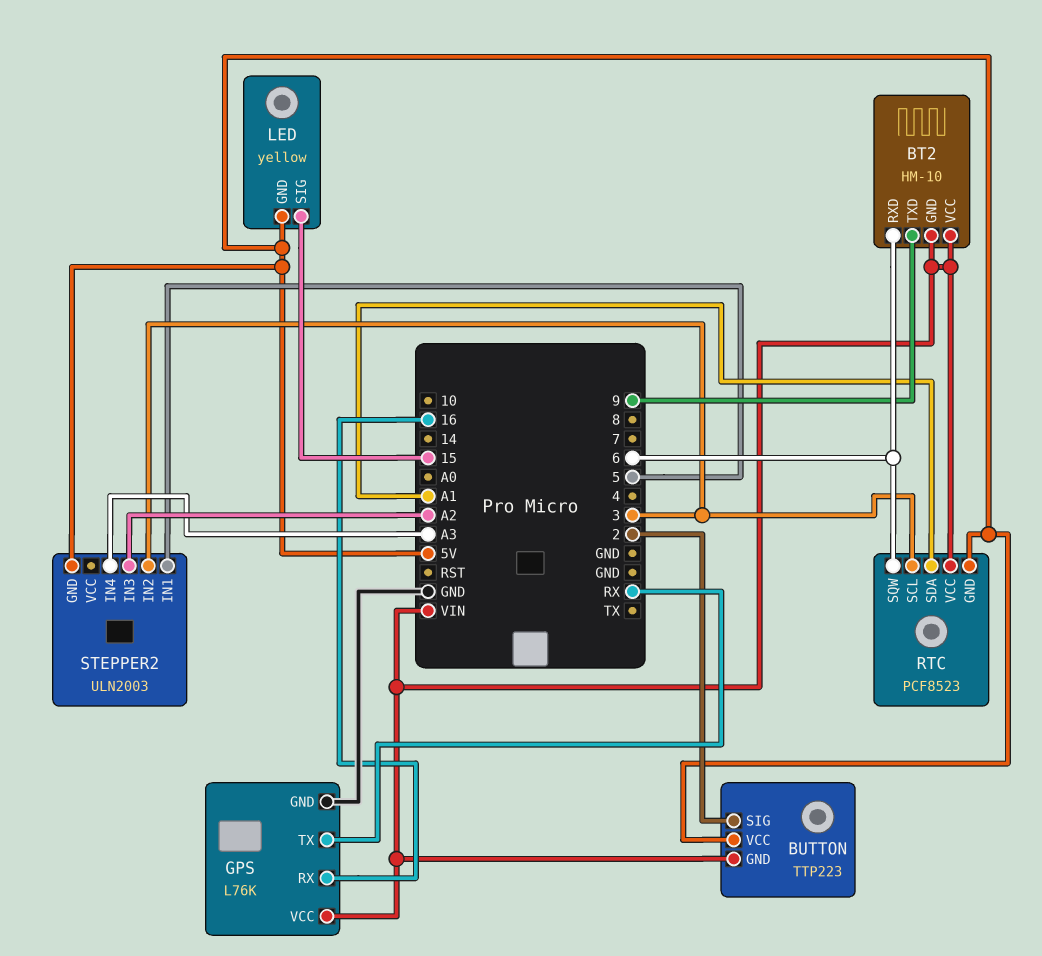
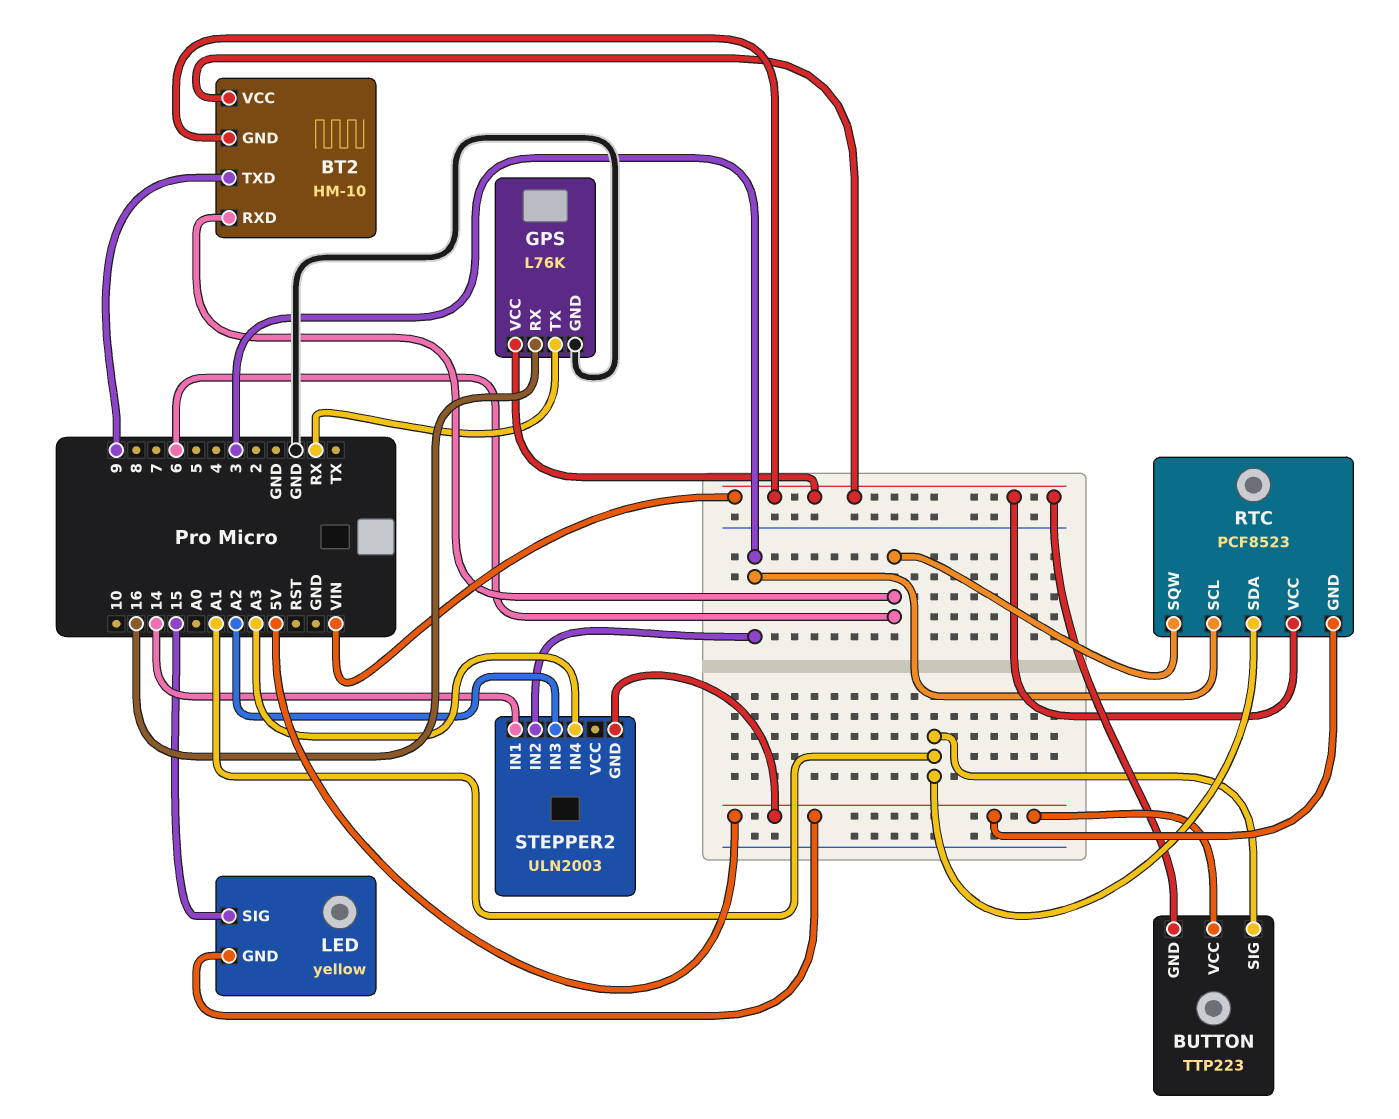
BUTTON pin SIG: 2 -> A1
STEPPER2 pin IN1: 5 -> 14

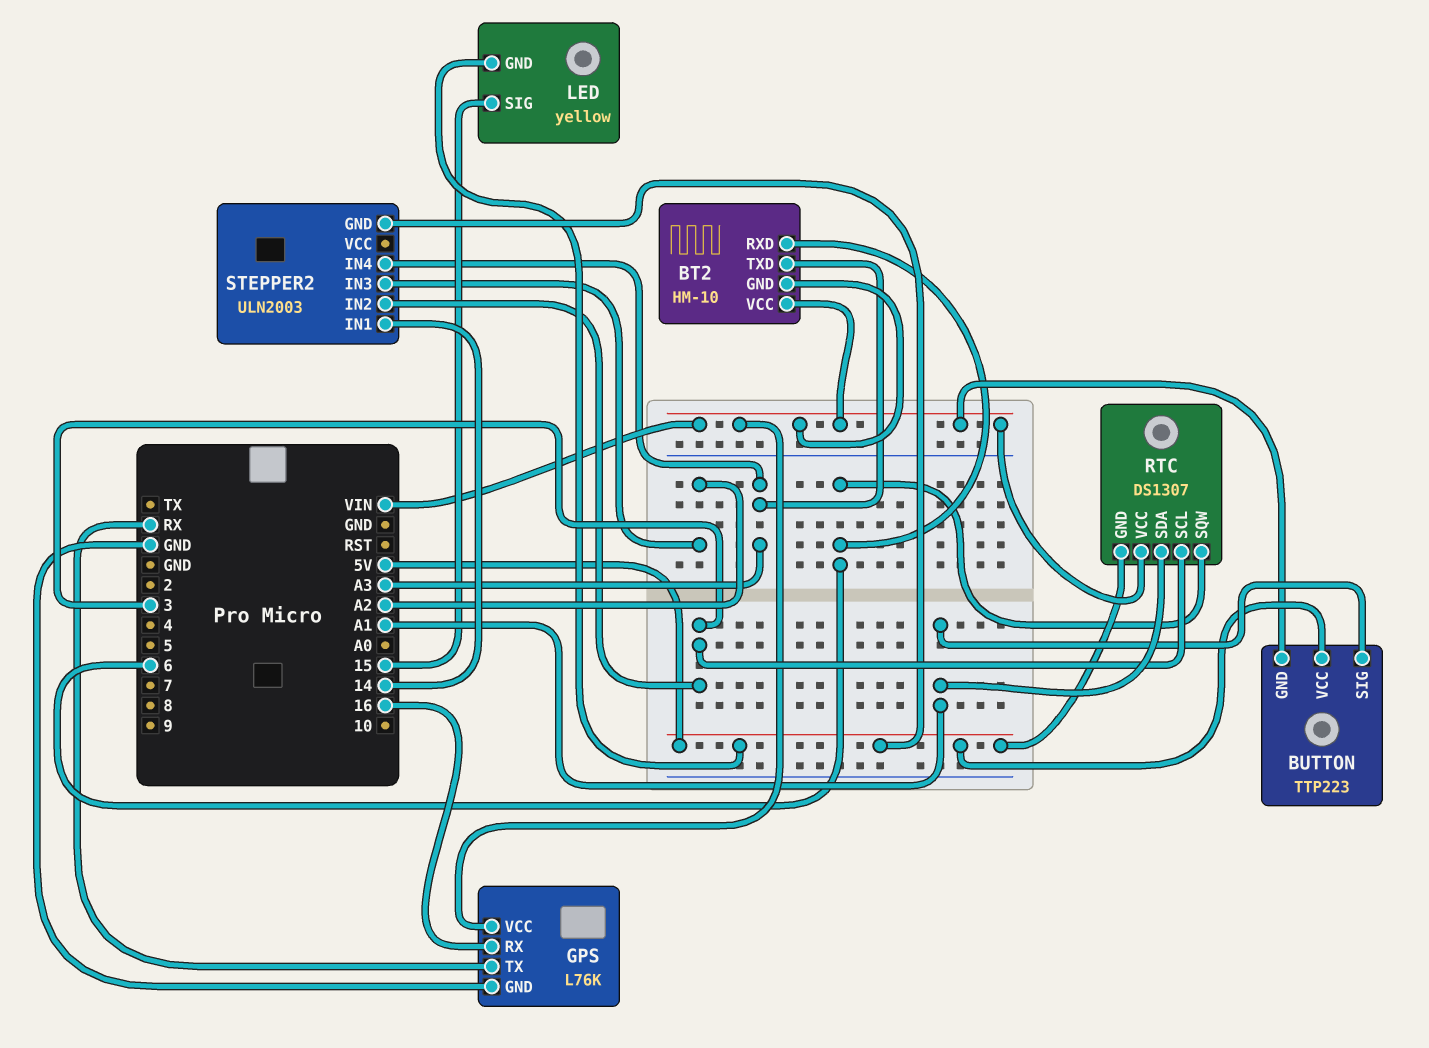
BT2 pin TXD: 9 -> A3
RTC: PCF8523 -> DS1307

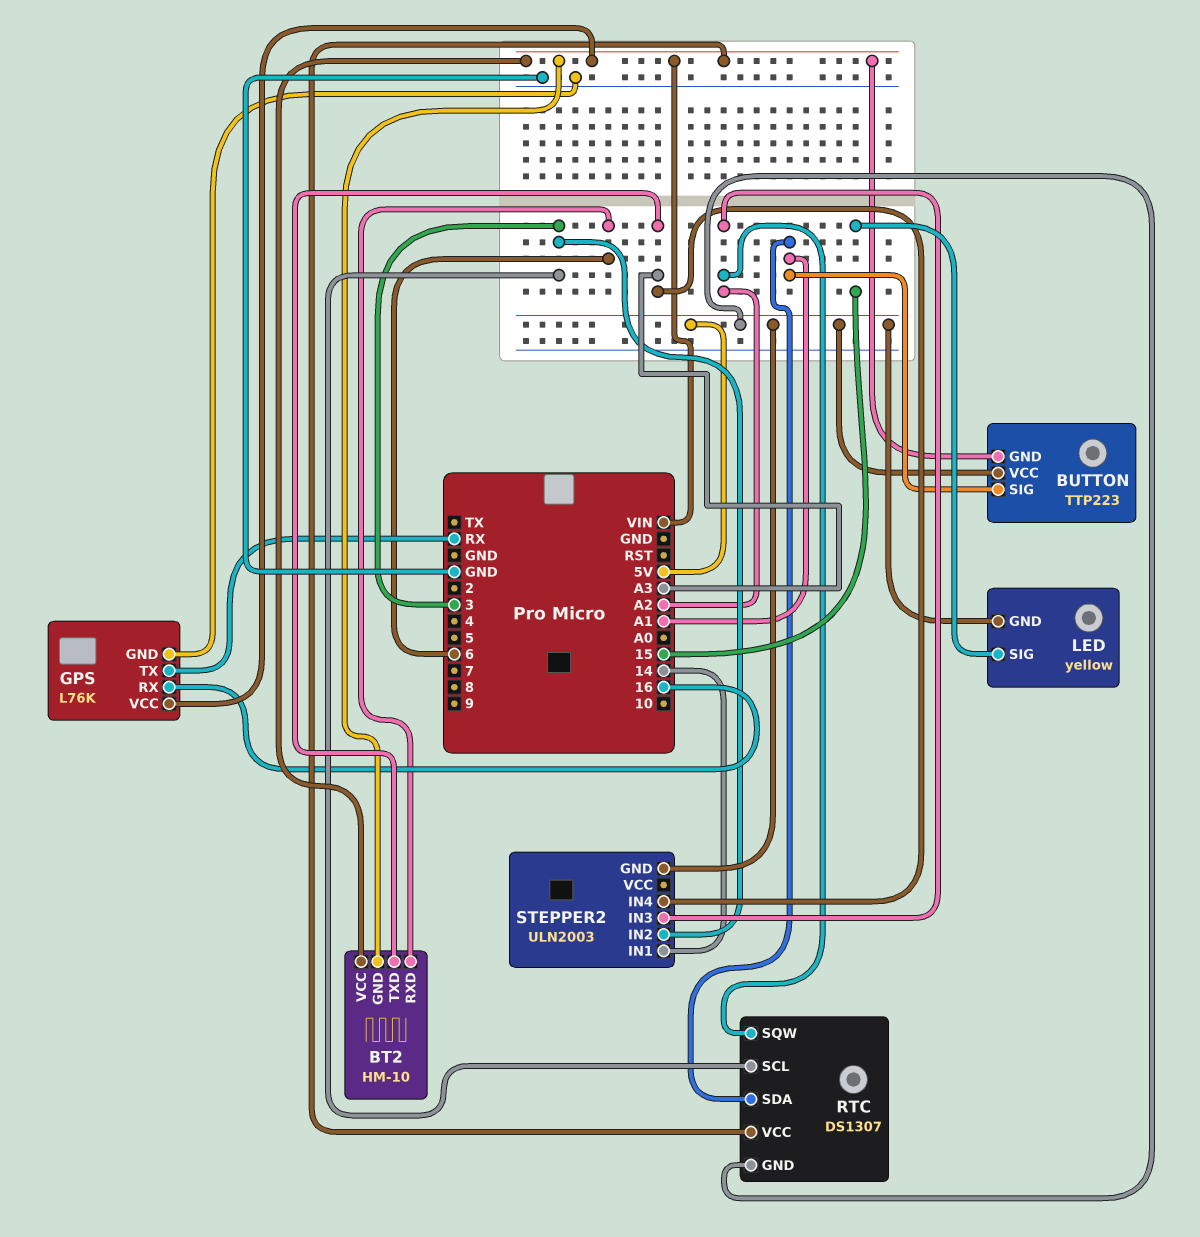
RTC pin SQW: 6 -> A2

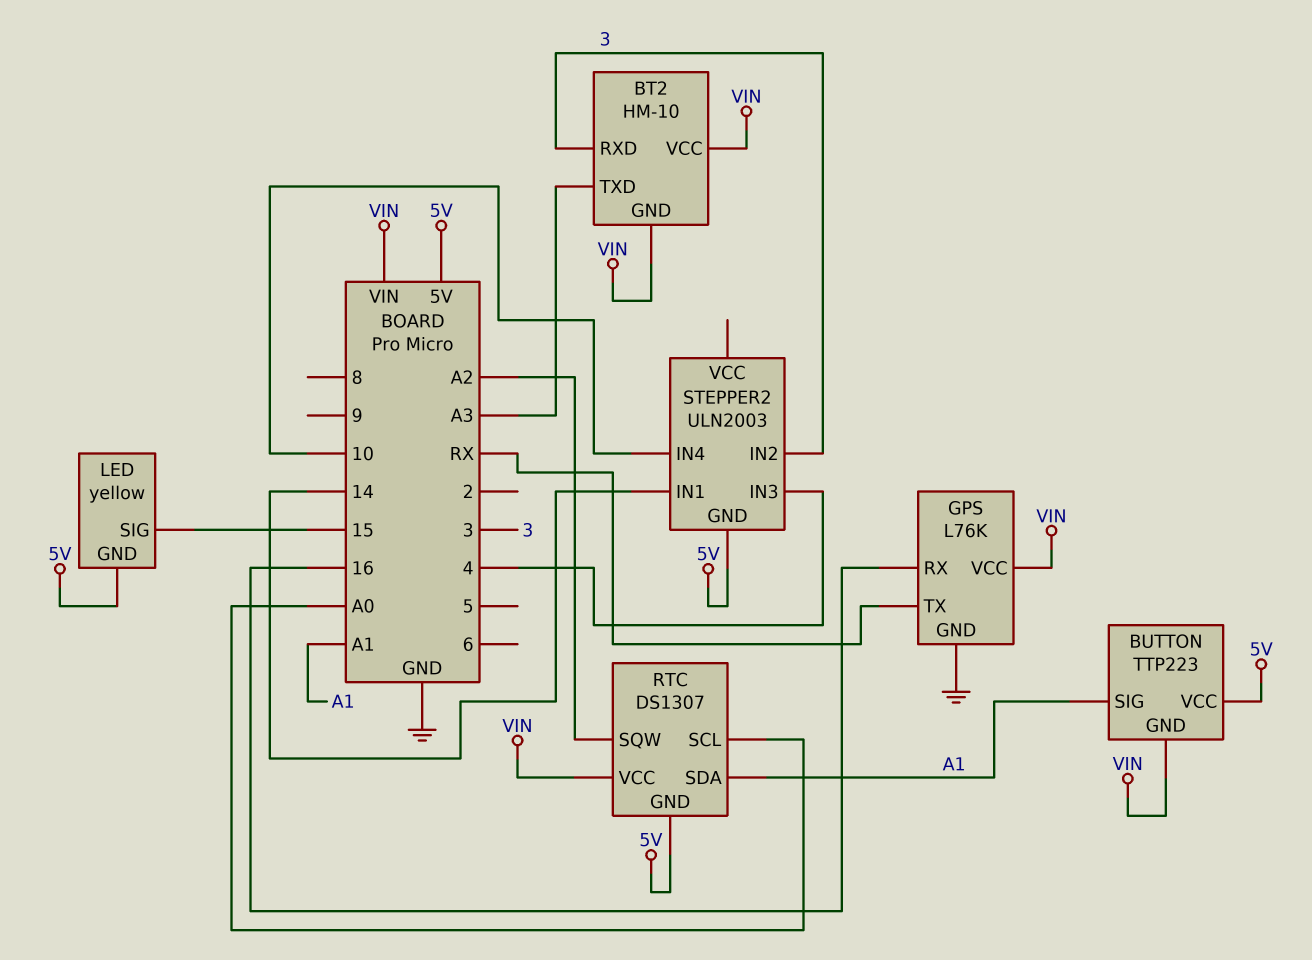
BT2 pin RXD: 6 -> 3
RTC pin SCL: 3 -> A0
STEPPER2 pin IN3: A2 -> 4
STEPPER2 pin IN4: A3 -> 10

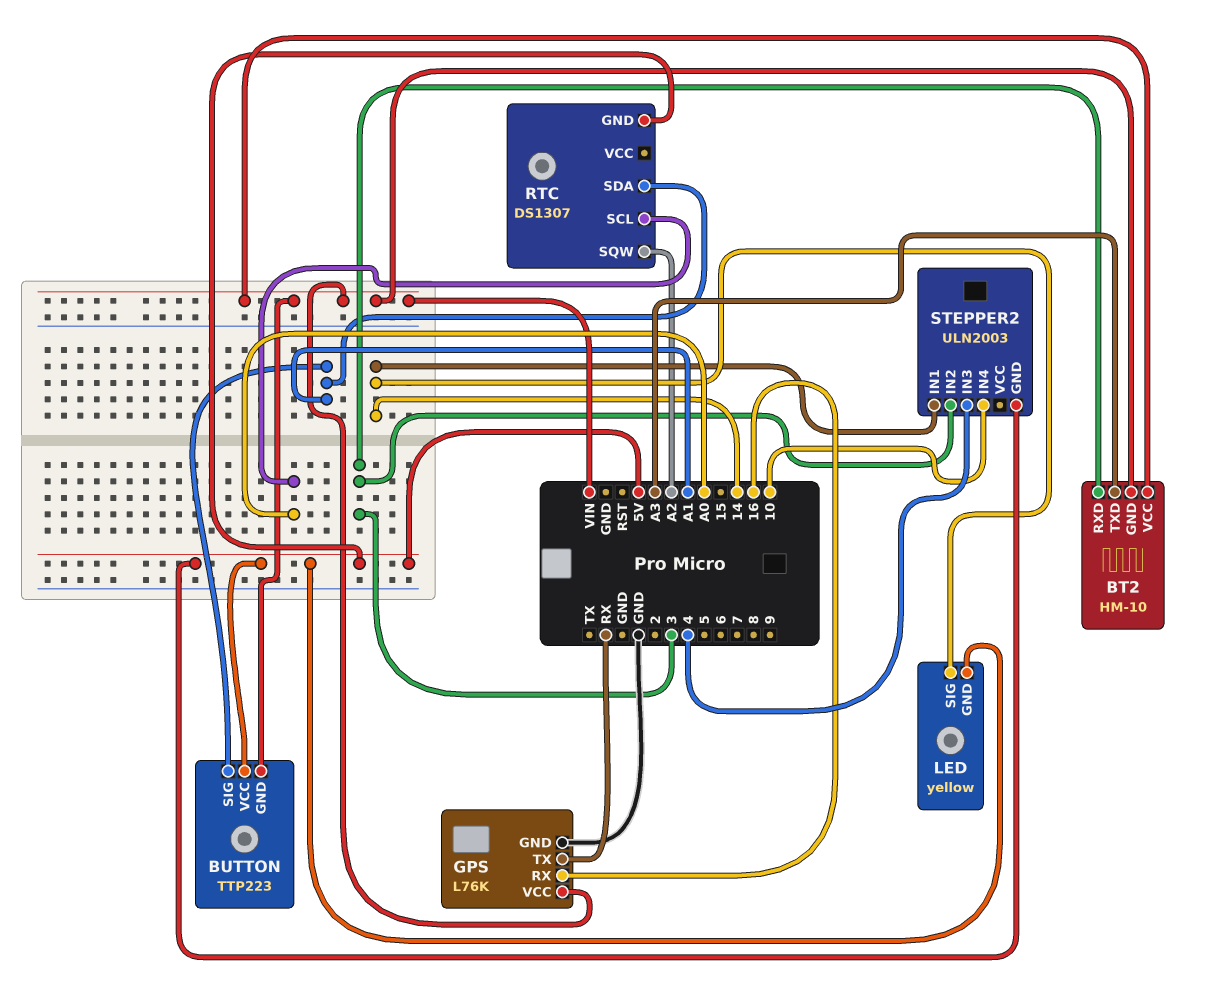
LED pin SIG: 15 -> 14
RTC pin VCC: VIN -> none

